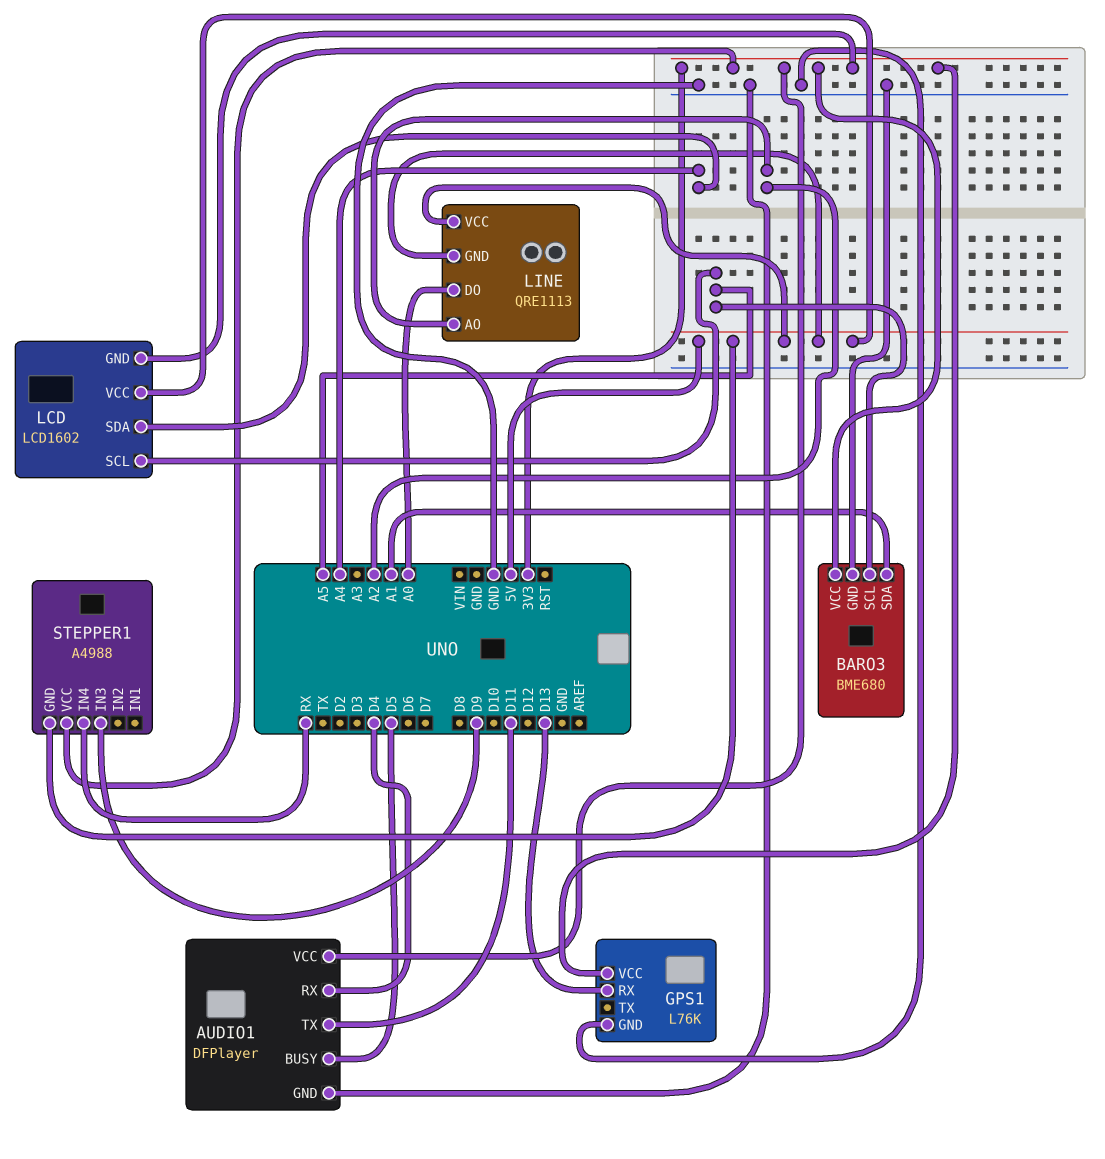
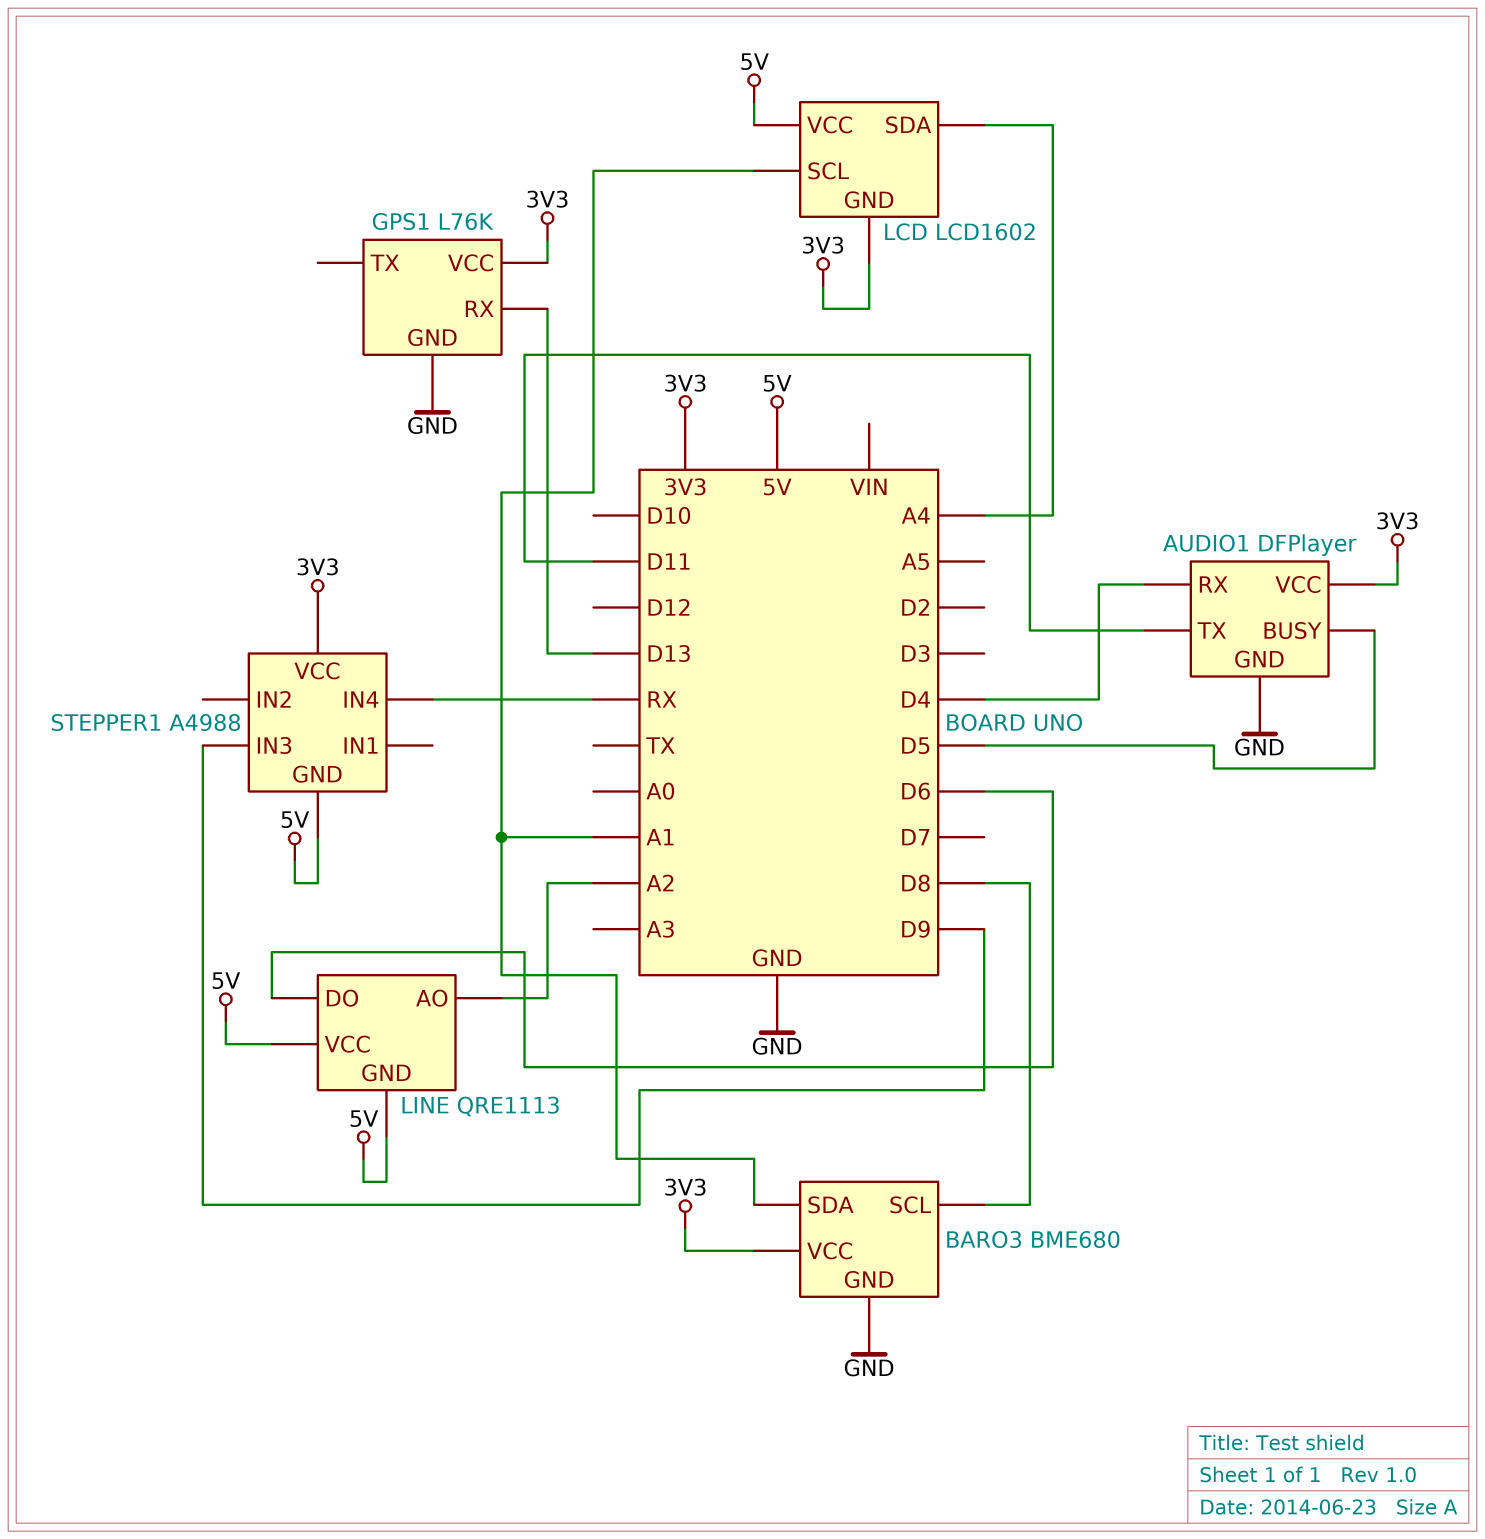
BARO3 pin SCL: A5 -> D8
LCD pin SCL: A5 -> A1
LINE pin DO: A0 -> D6

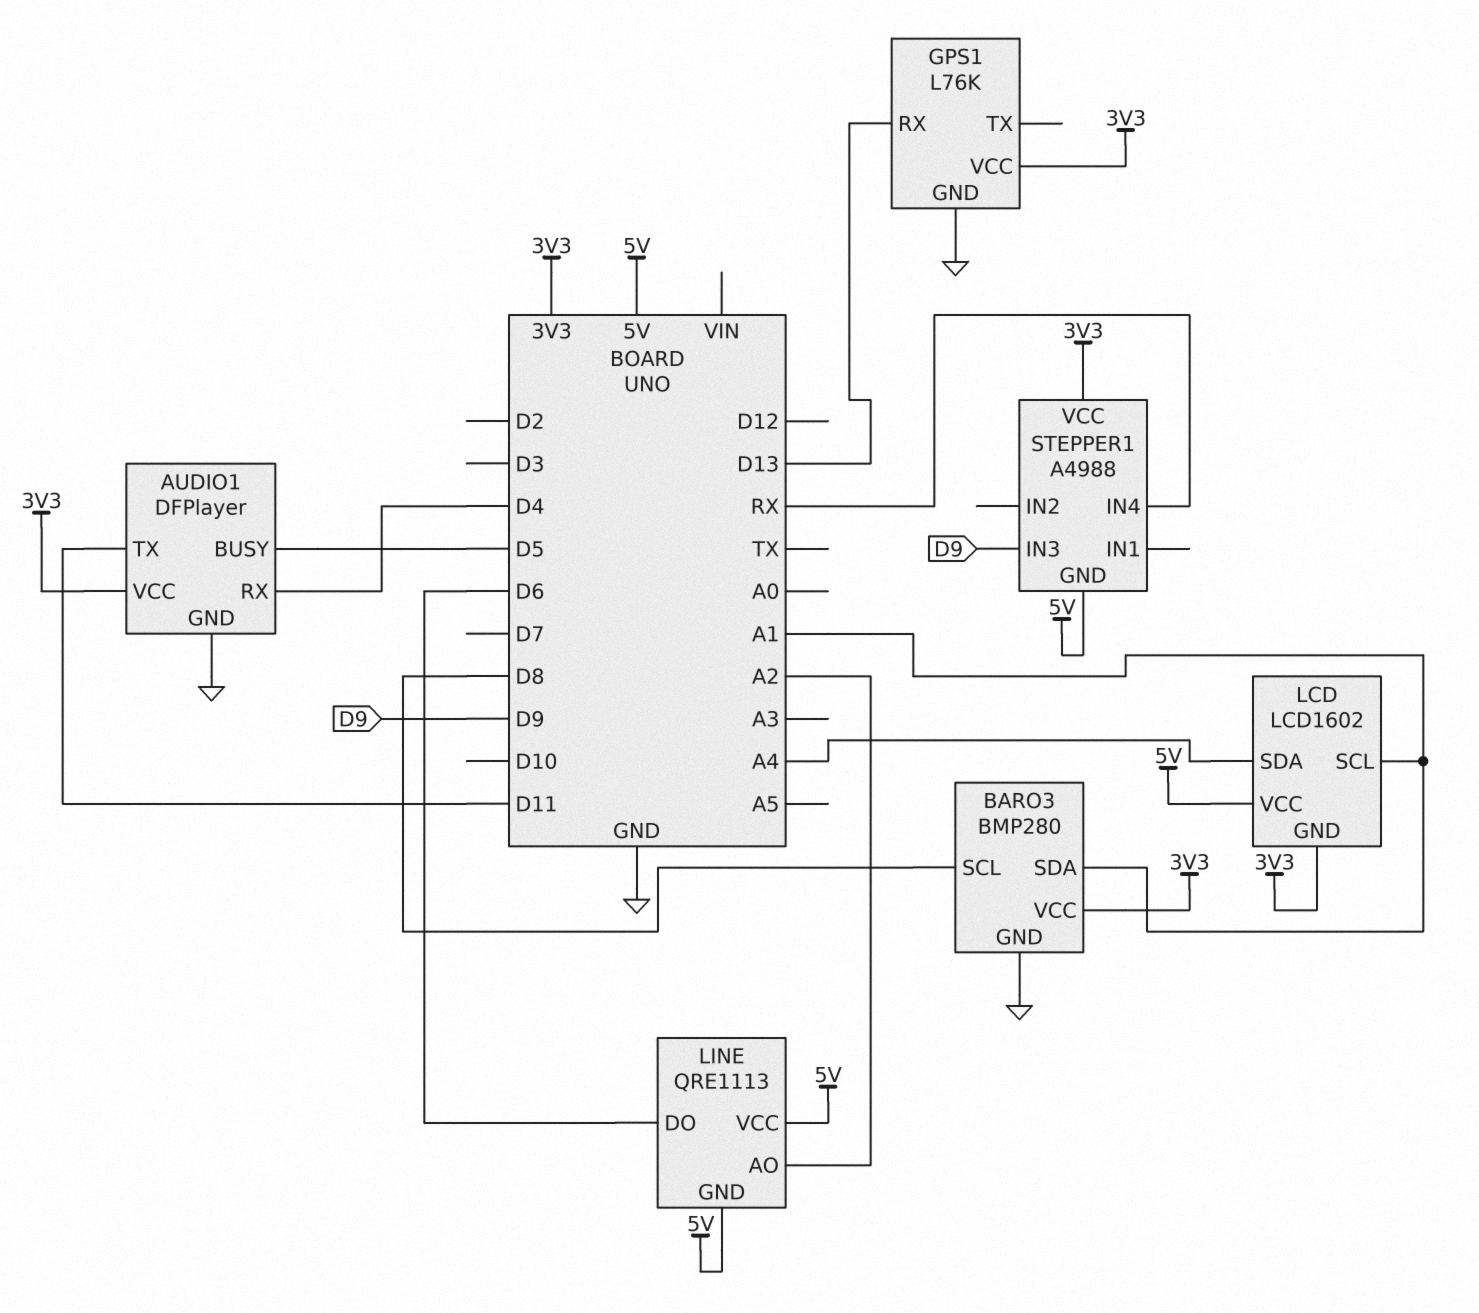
BARO3: BME680 -> BMP280

